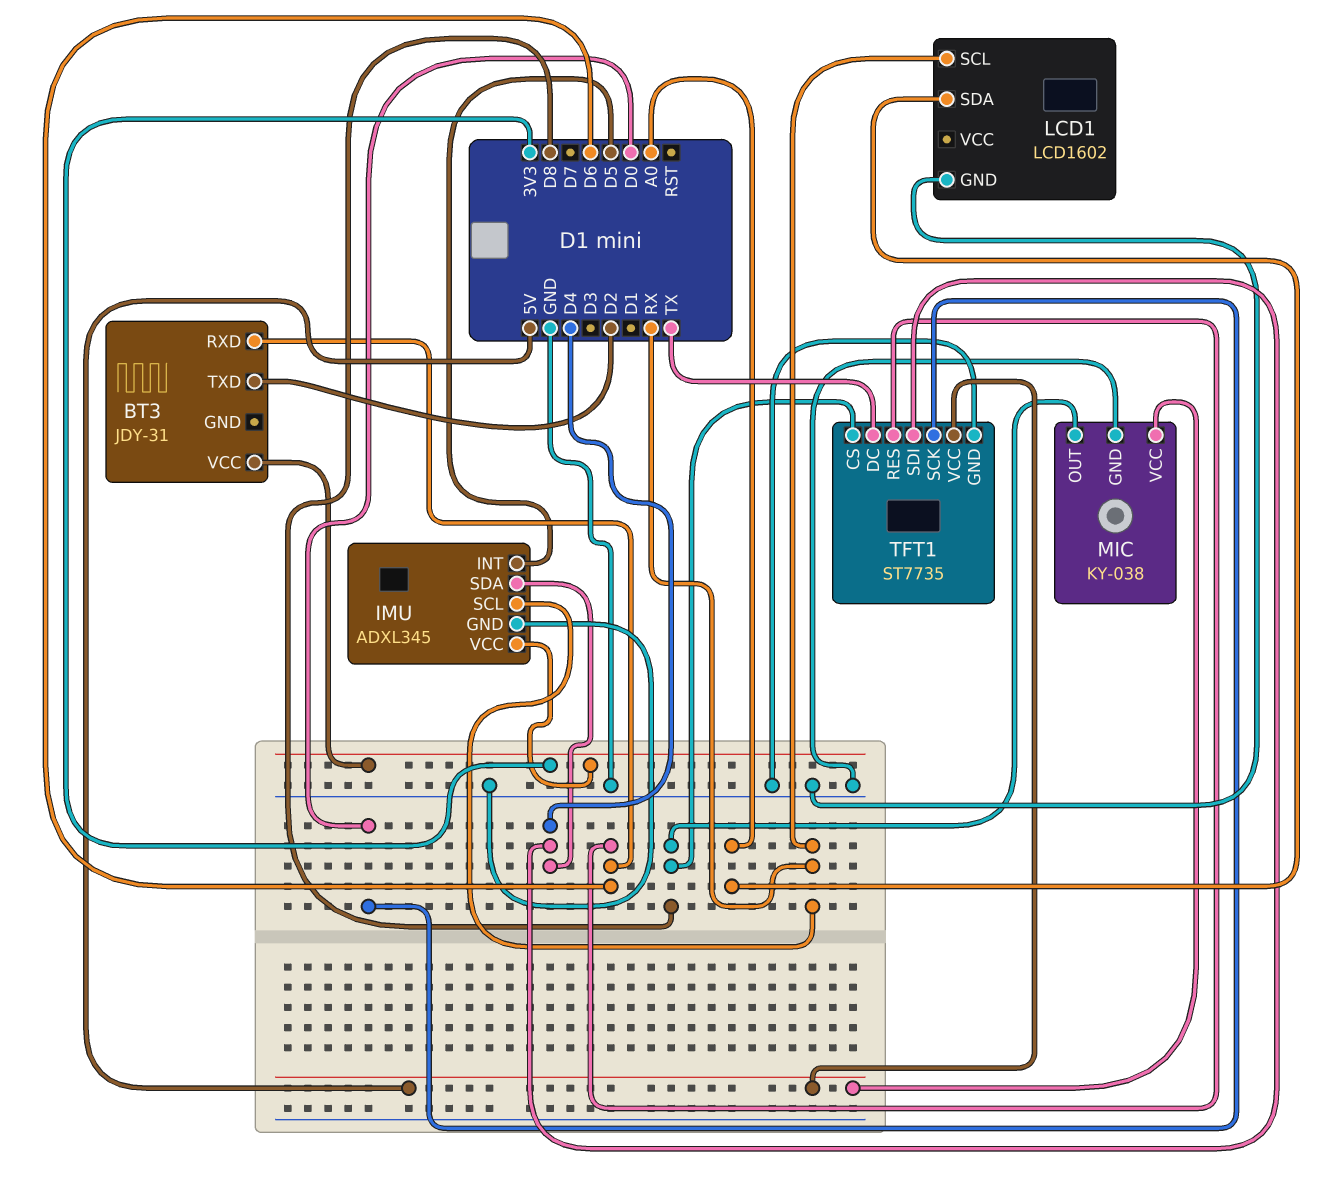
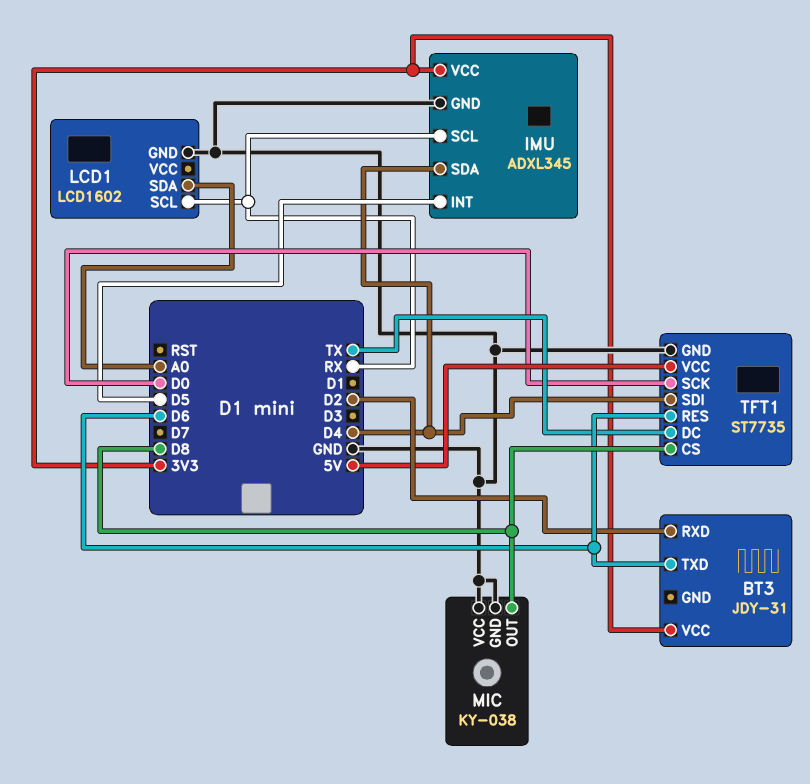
BT3 pin RXD: D6 -> D2
BT3 pin TXD: D2 -> D6
MIC pin VCC: 5V -> GND

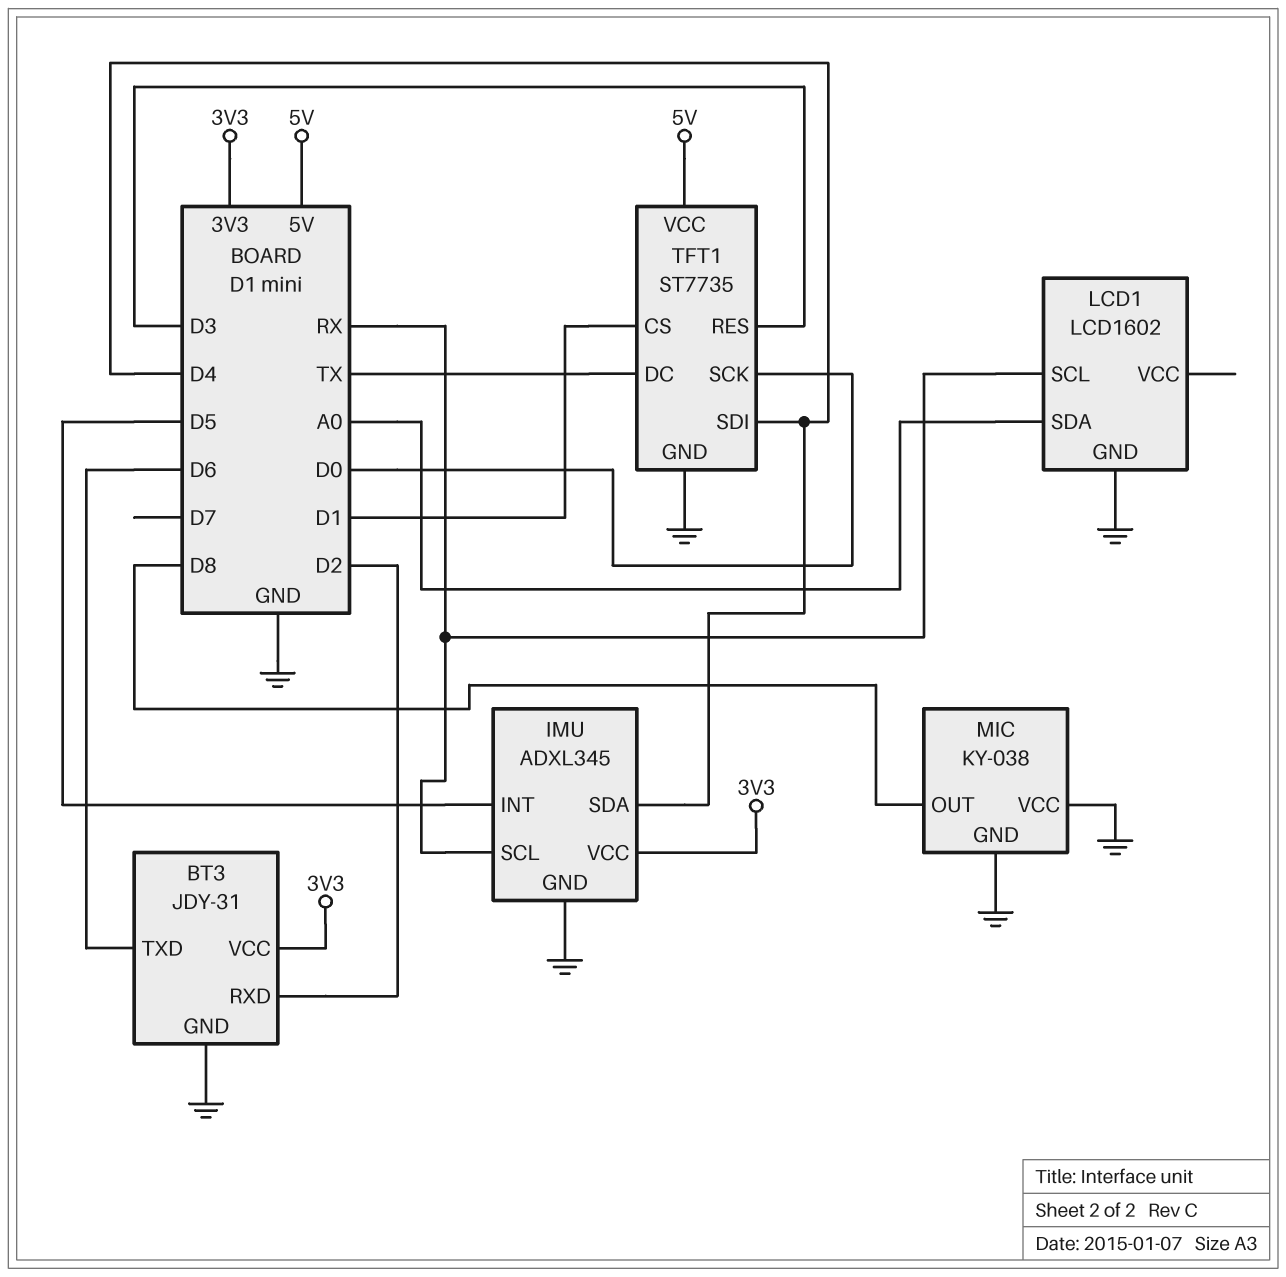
BT3 pin GND: none -> GND
TFT1 pin CS: D8 -> D1
TFT1 pin RES: D6 -> D3

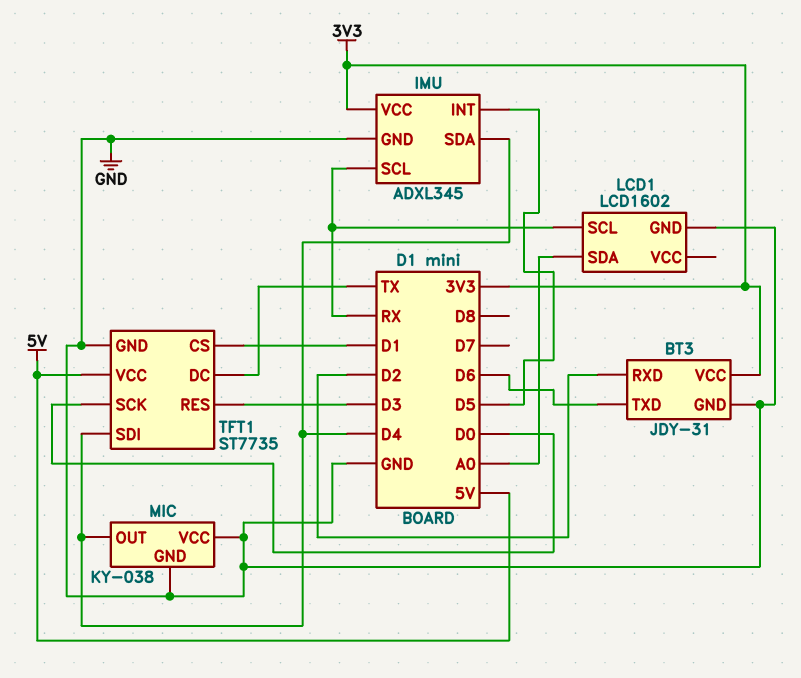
MIC pin OUT: D8 -> D4

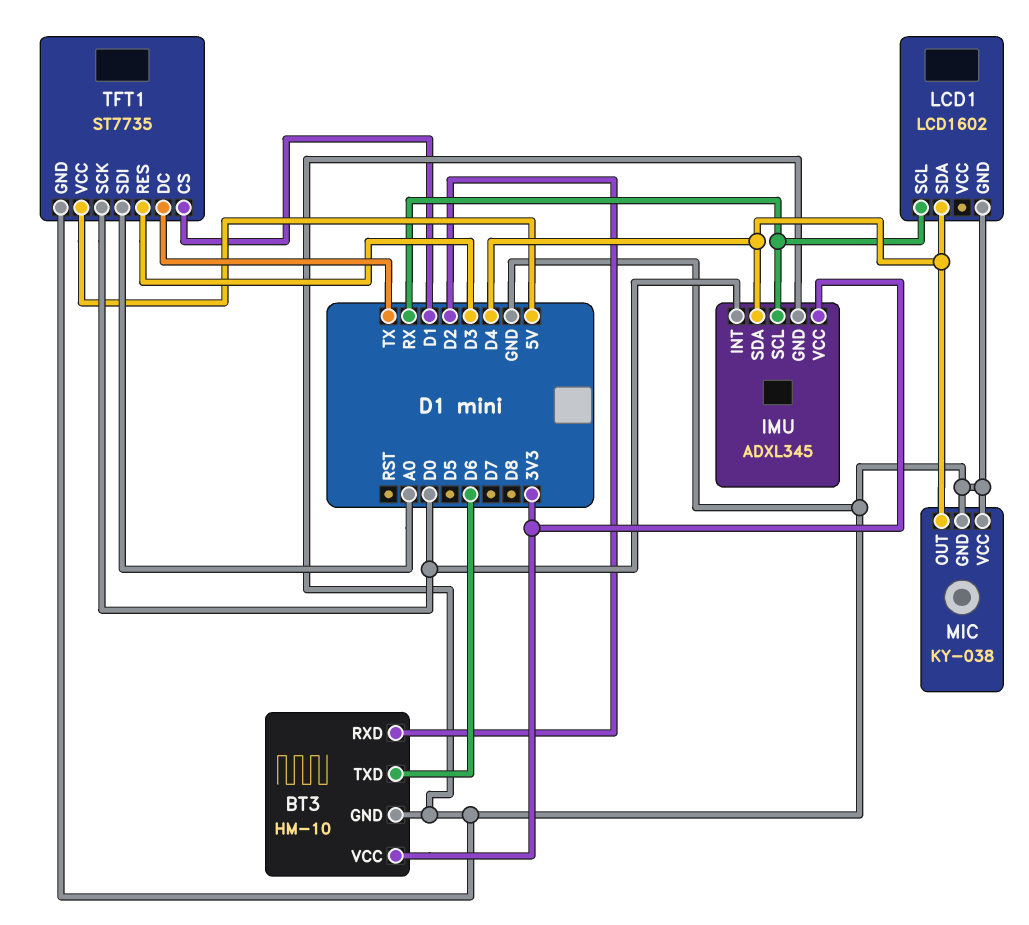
BT3: JDY-31 -> HM-10
IMU pin INT: D5 -> D0
LCD1 pin SDA: A0 -> D4
TFT1 pin SDI: D4 -> A0

